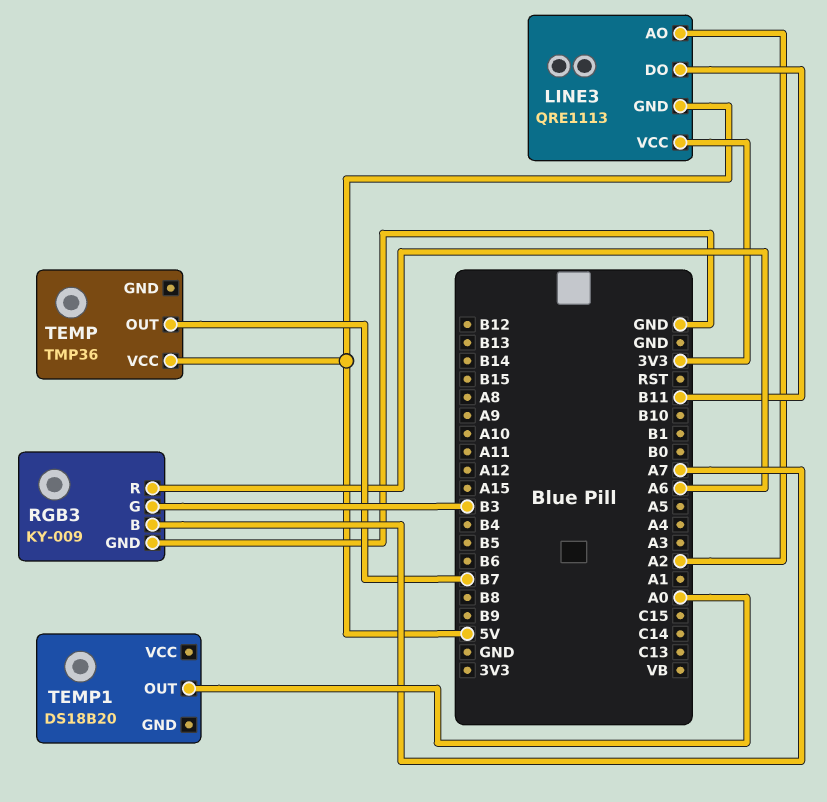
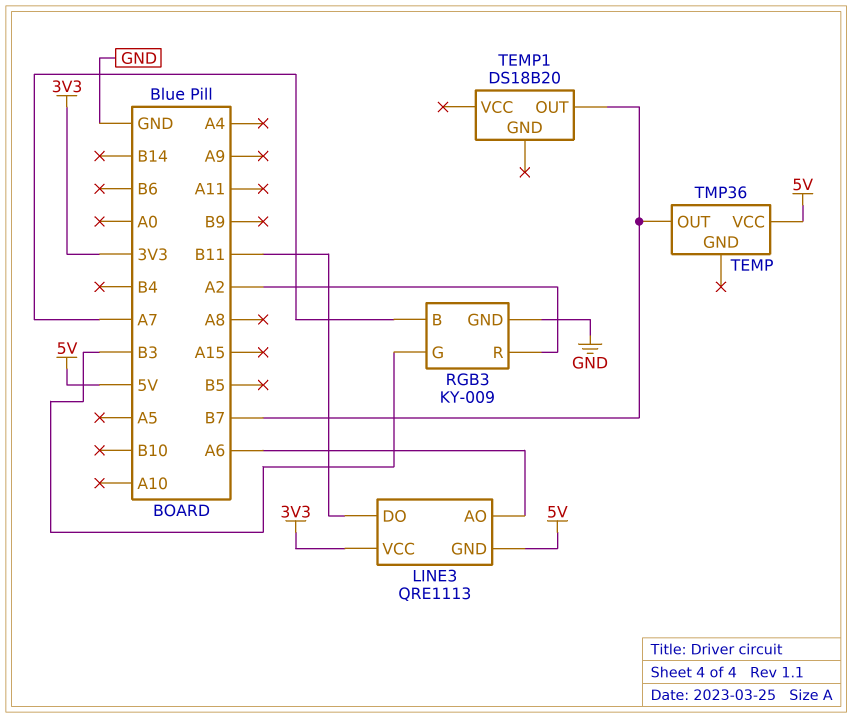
LINE3 pin AO: A2 -> A6
RGB3 pin R: A6 -> A2
TEMP1 pin OUT: A0 -> B7

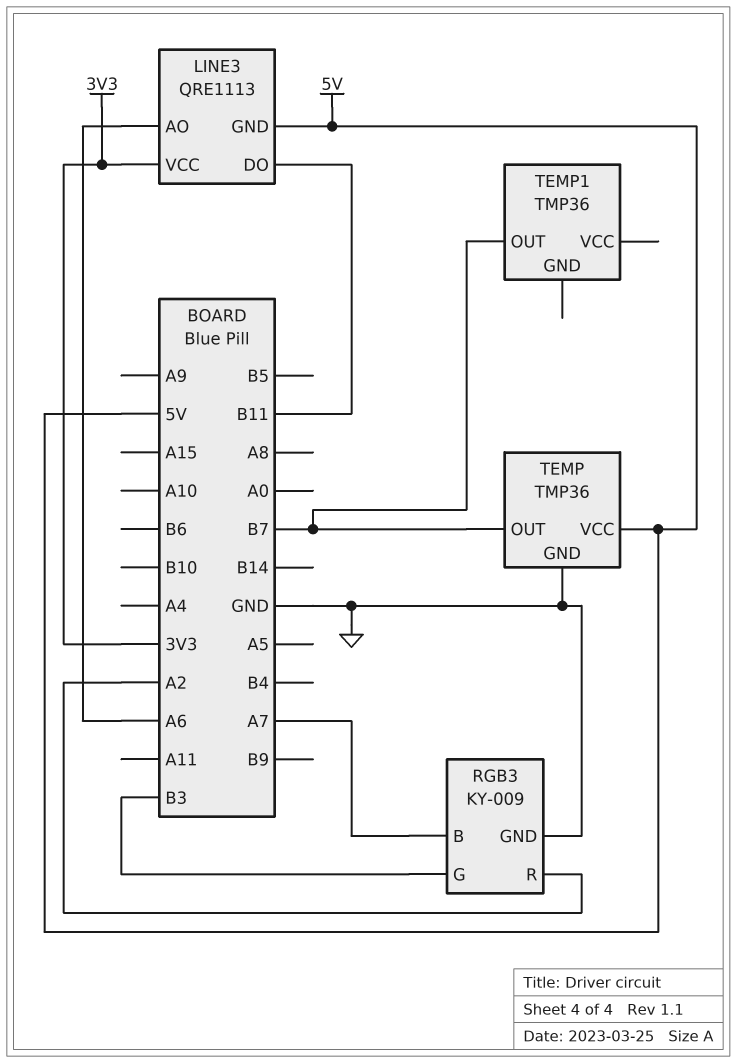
TEMP pin GND: none -> GND
TEMP1: DS18B20 -> TMP36

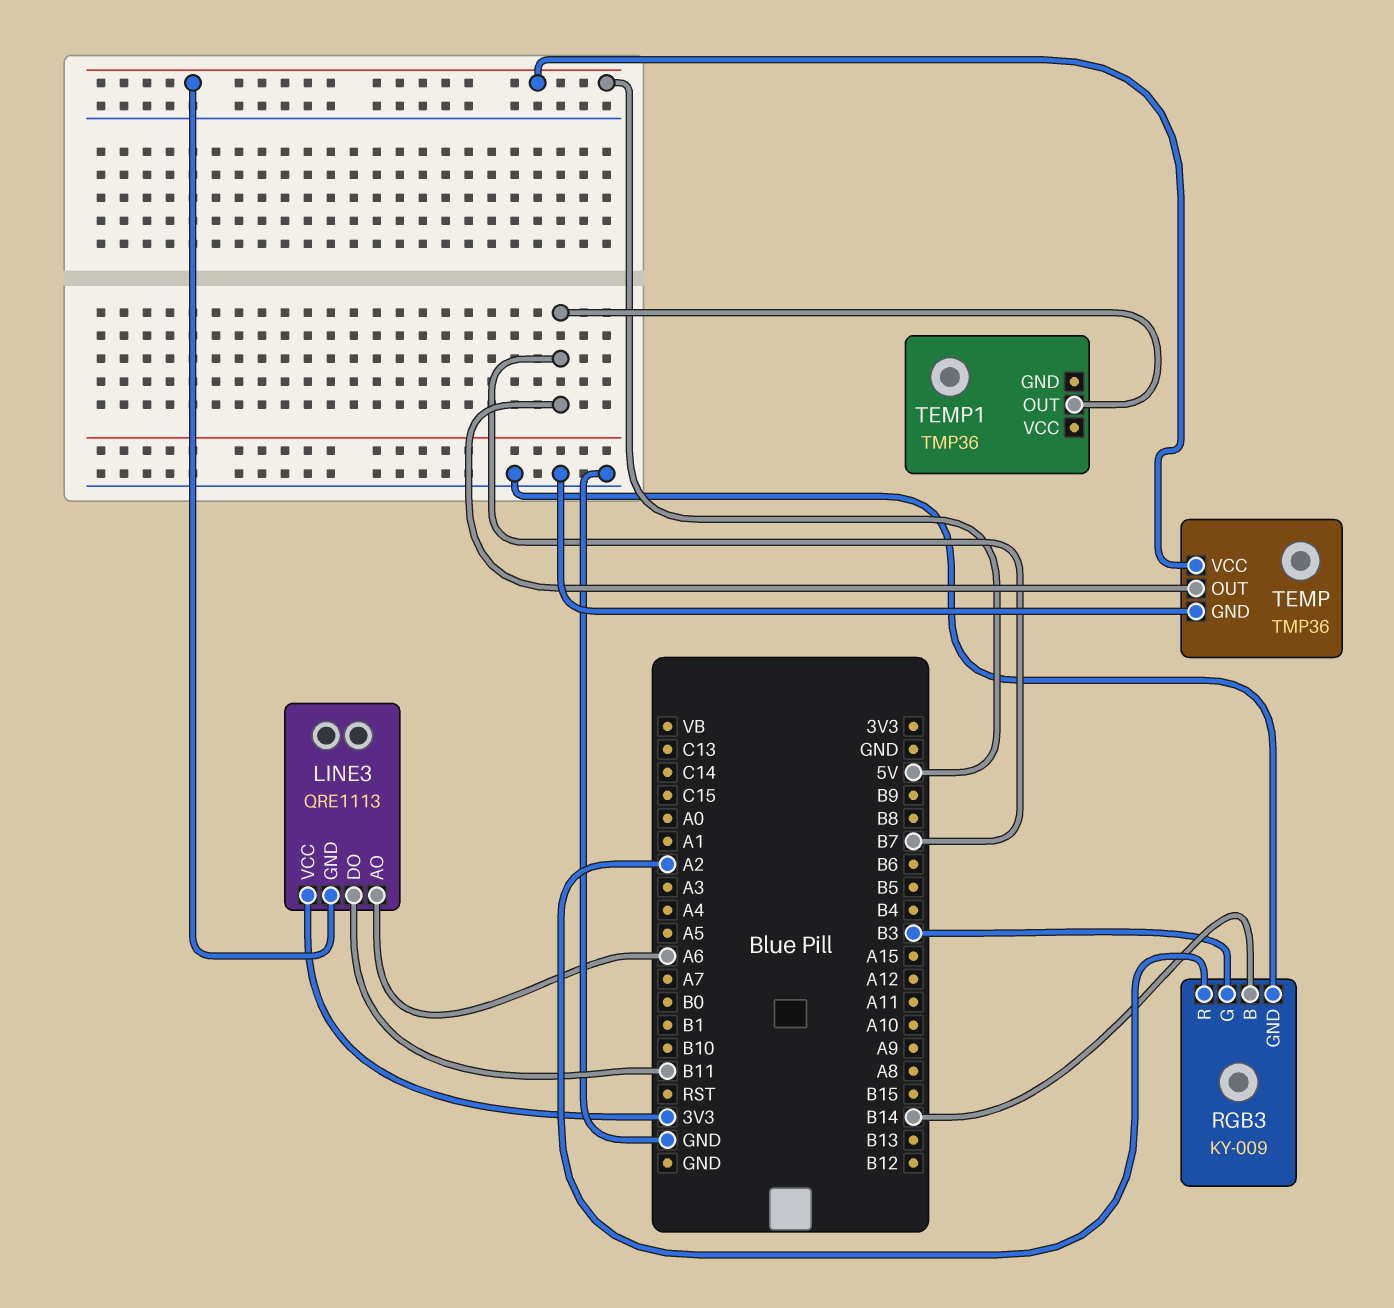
RGB3 pin B: A7 -> B14

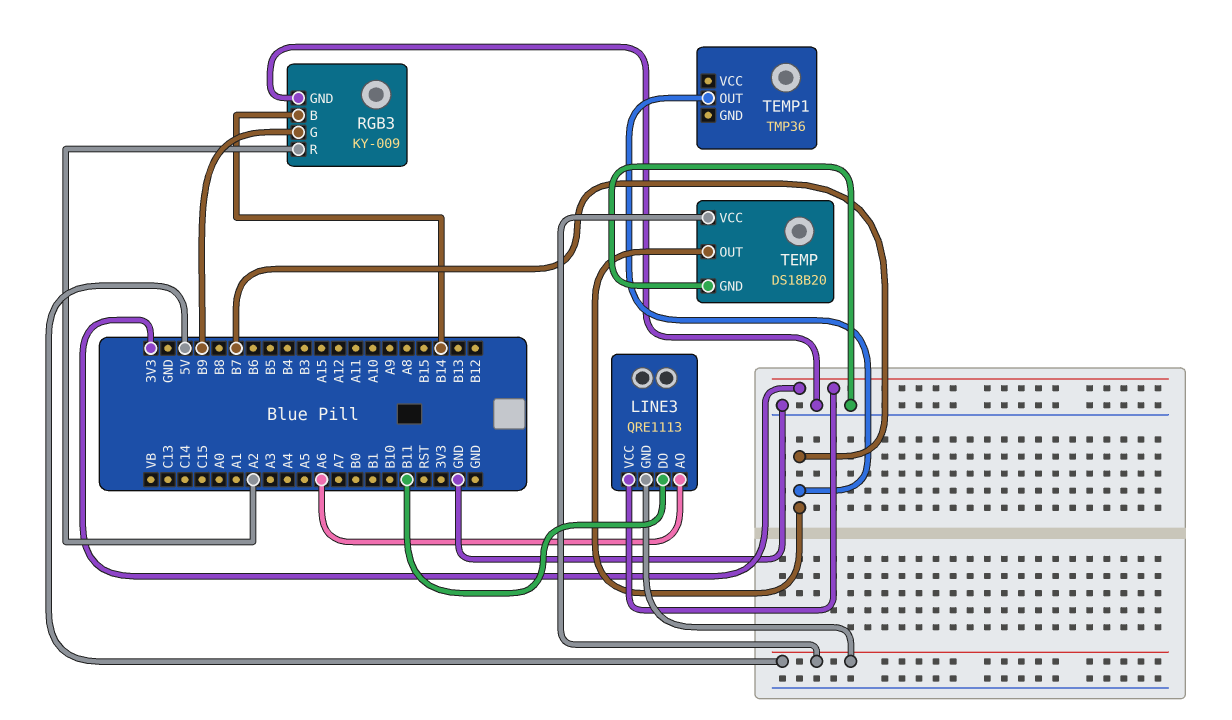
RGB3 pin G: B3 -> B9
TEMP: TMP36 -> DS18B20

